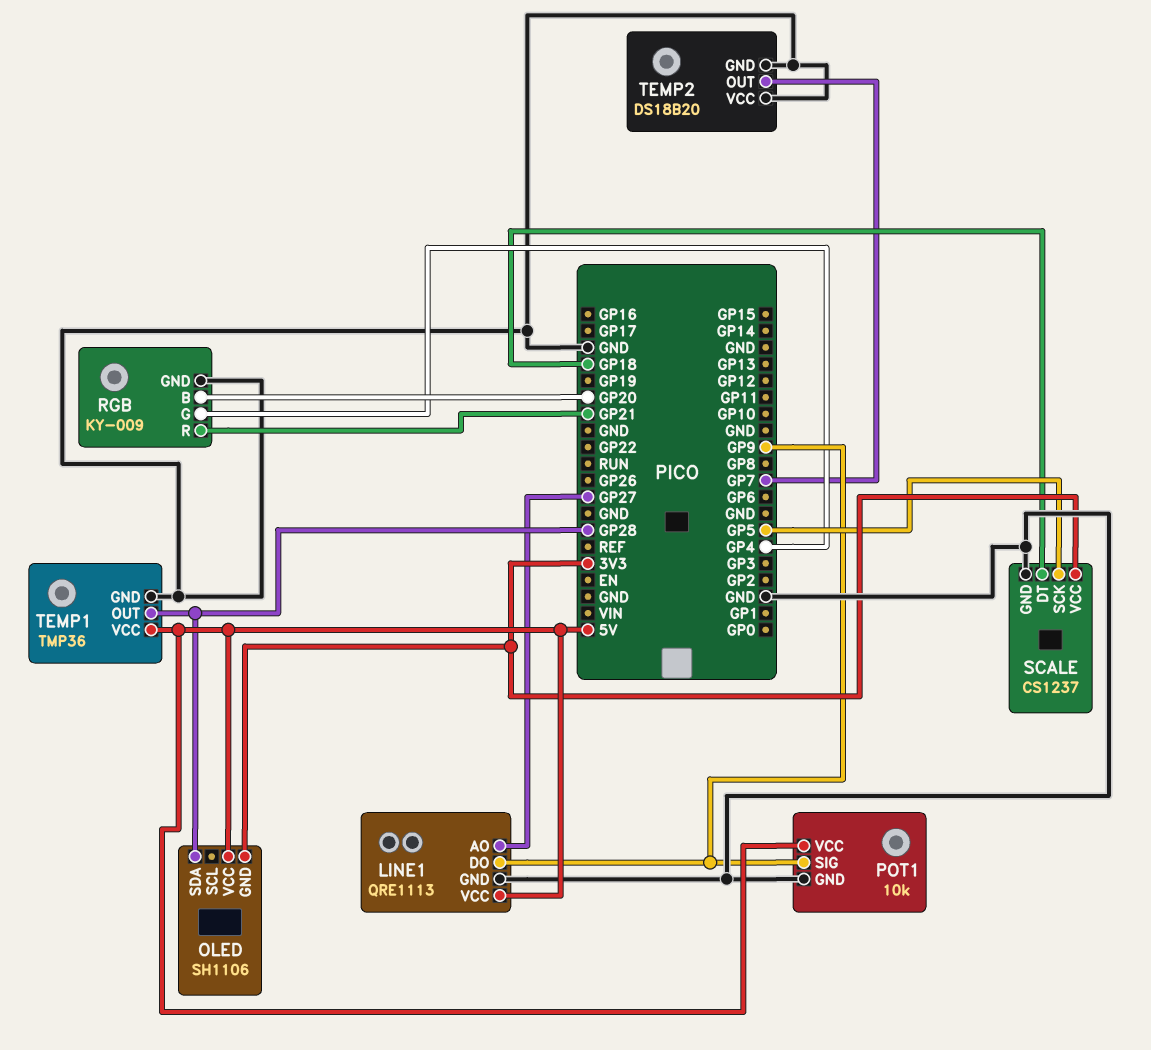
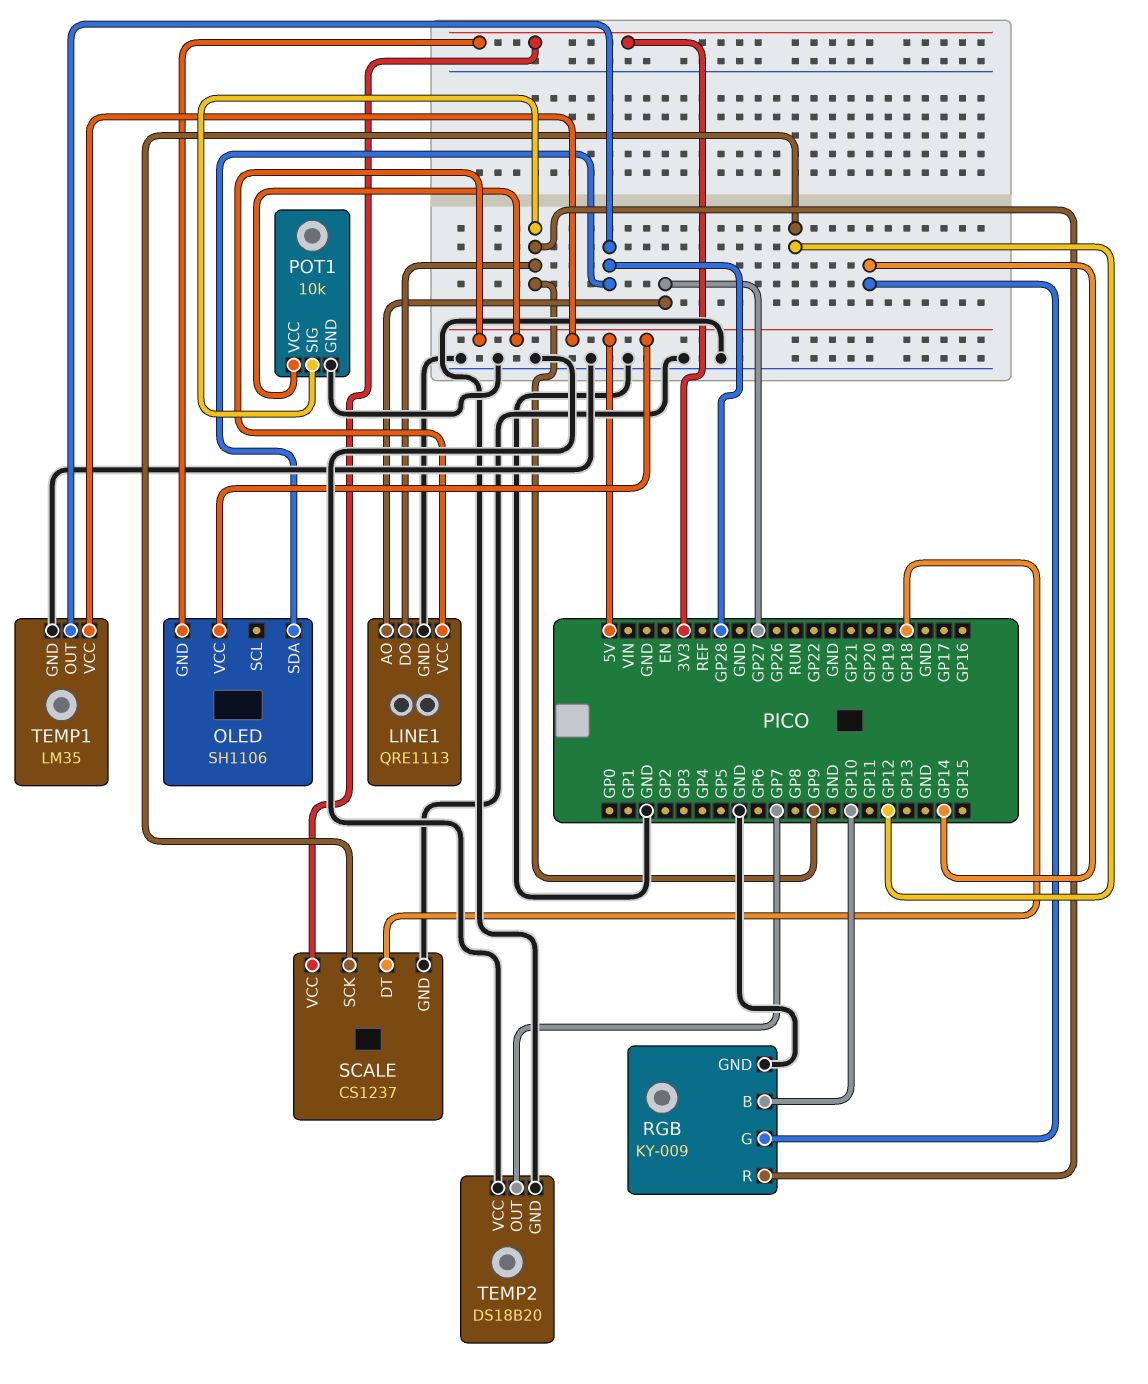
RGB pin B: GP20 -> GP10
RGB pin G: GP4 -> GP14
RGB pin R: GP21 -> GP9
SCALE pin SCK: GP5 -> GP12
TEMP1: TMP36 -> LM35

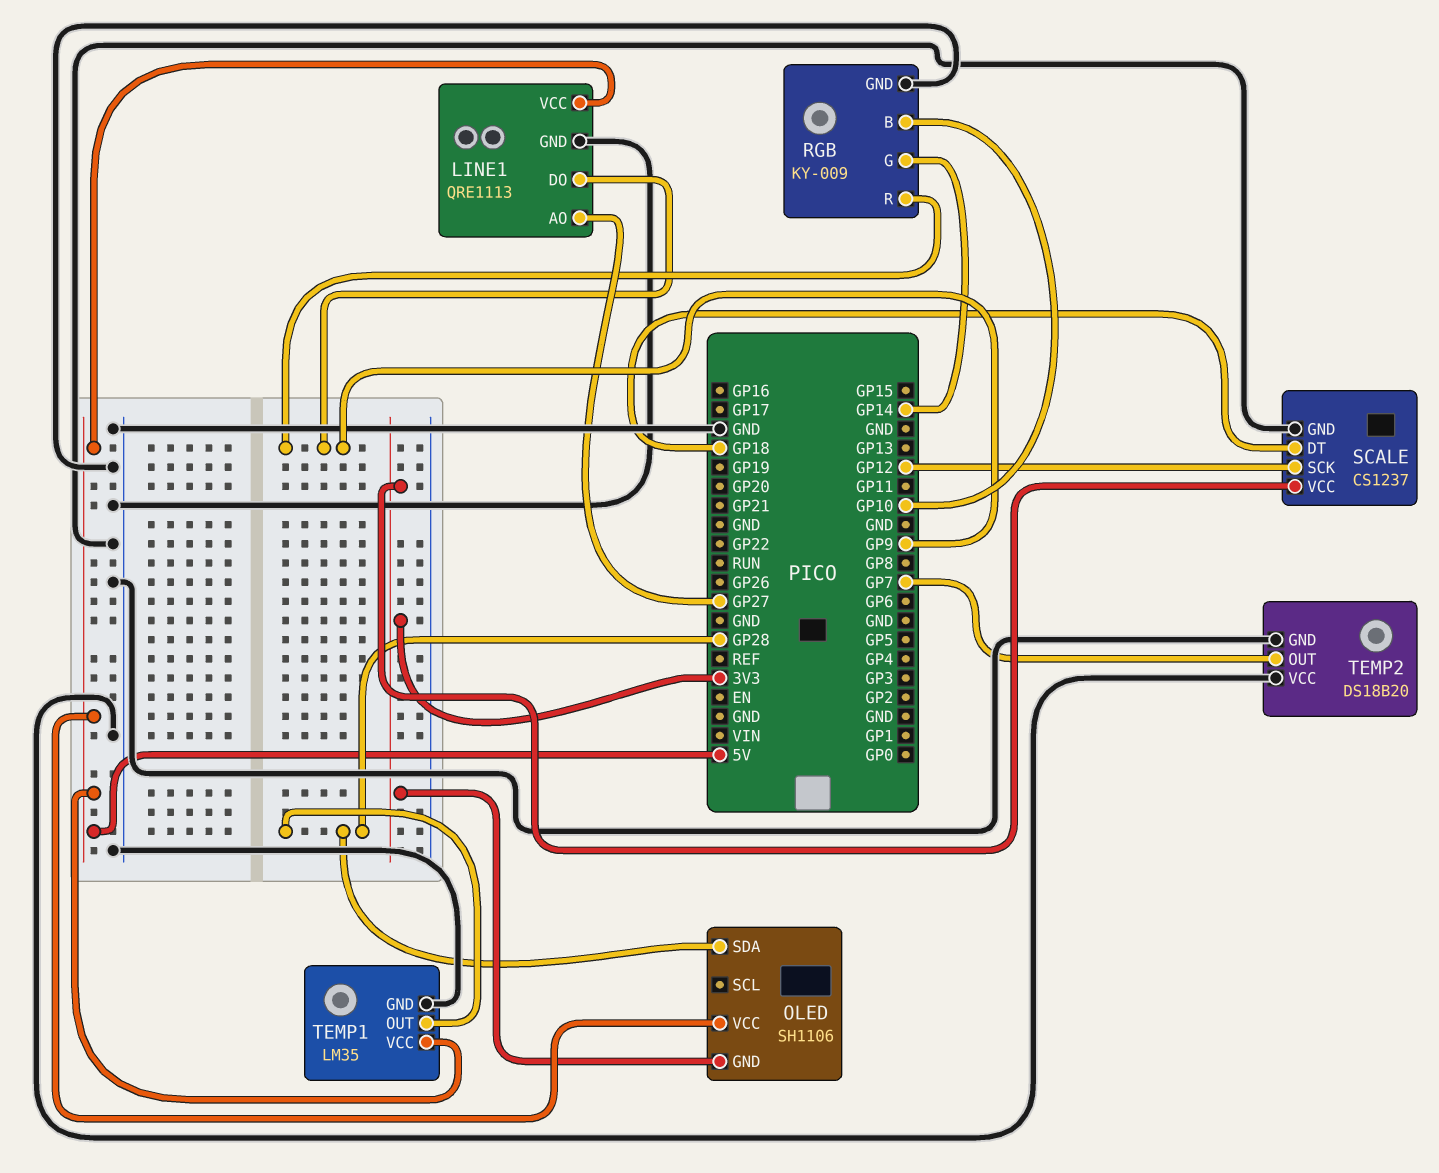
POT1: 10k -> none
POT1 pin GND: GND -> none
POT1 pin SIG: GP9 -> none
POT1 pin VCC: 5V -> none

